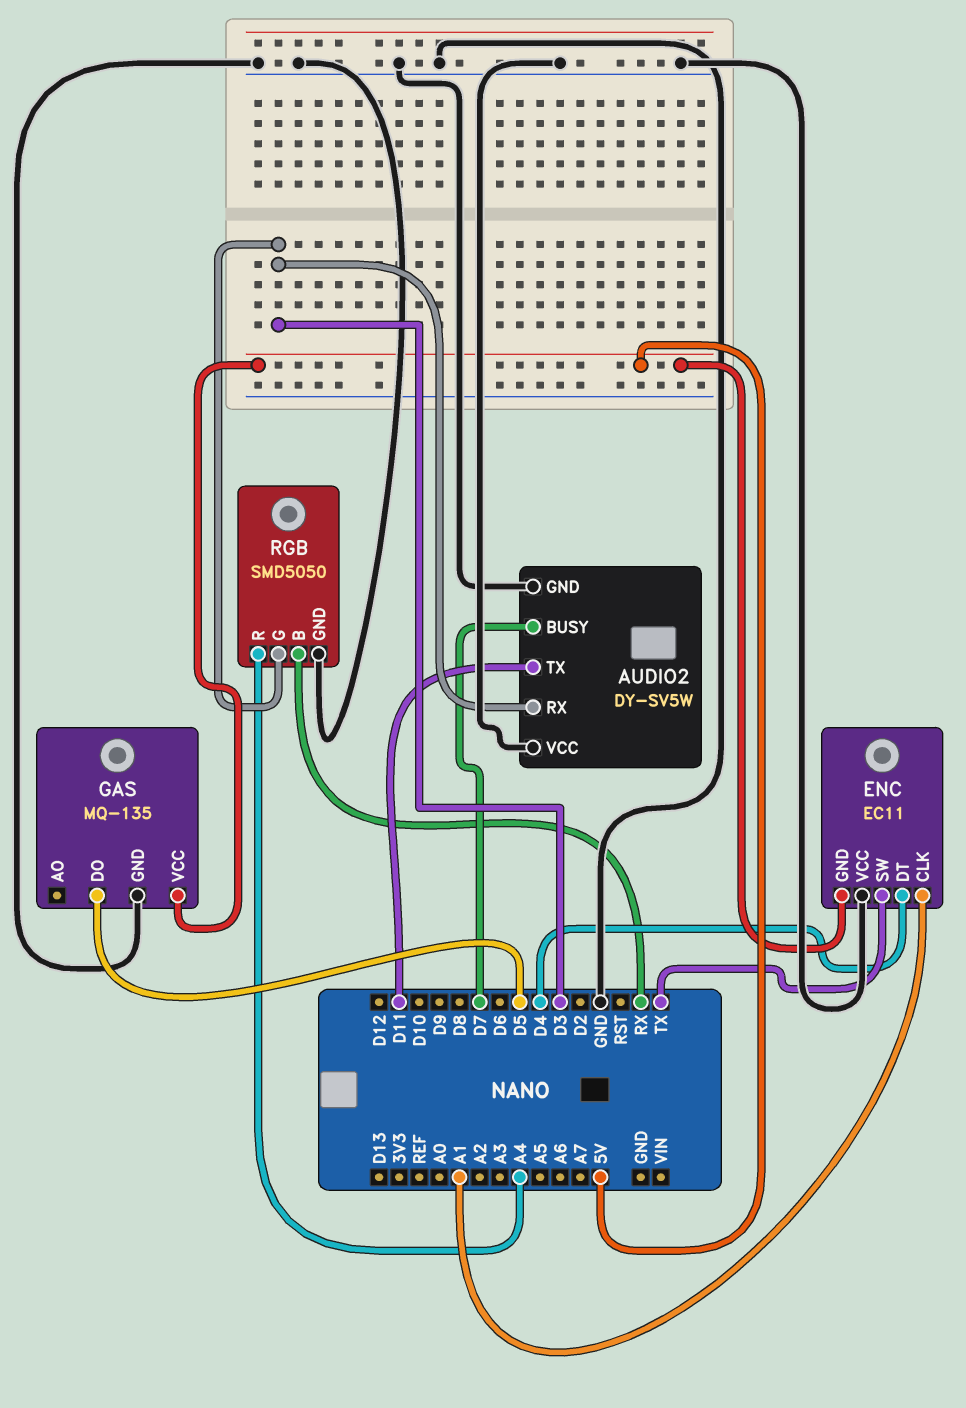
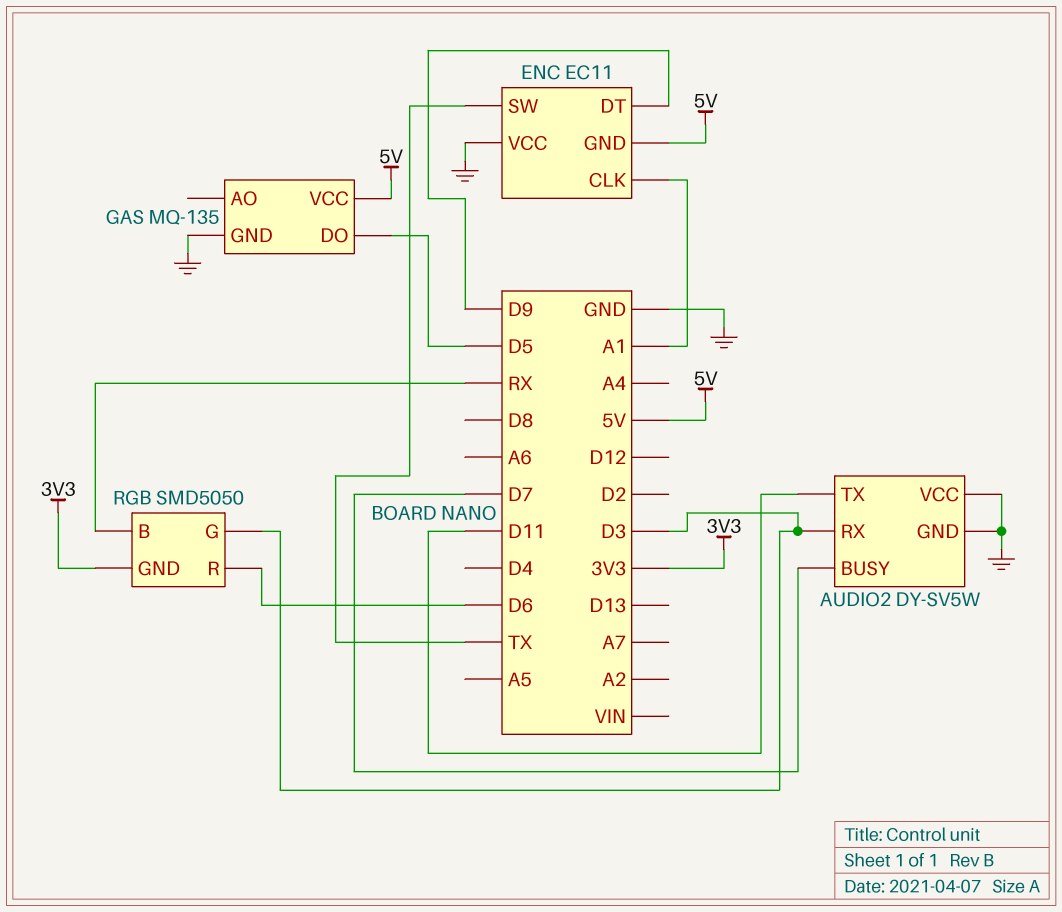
ENC pin DT: D4 -> D9
RGB pin GND: GND -> 3V3
RGB pin R: A4 -> D6

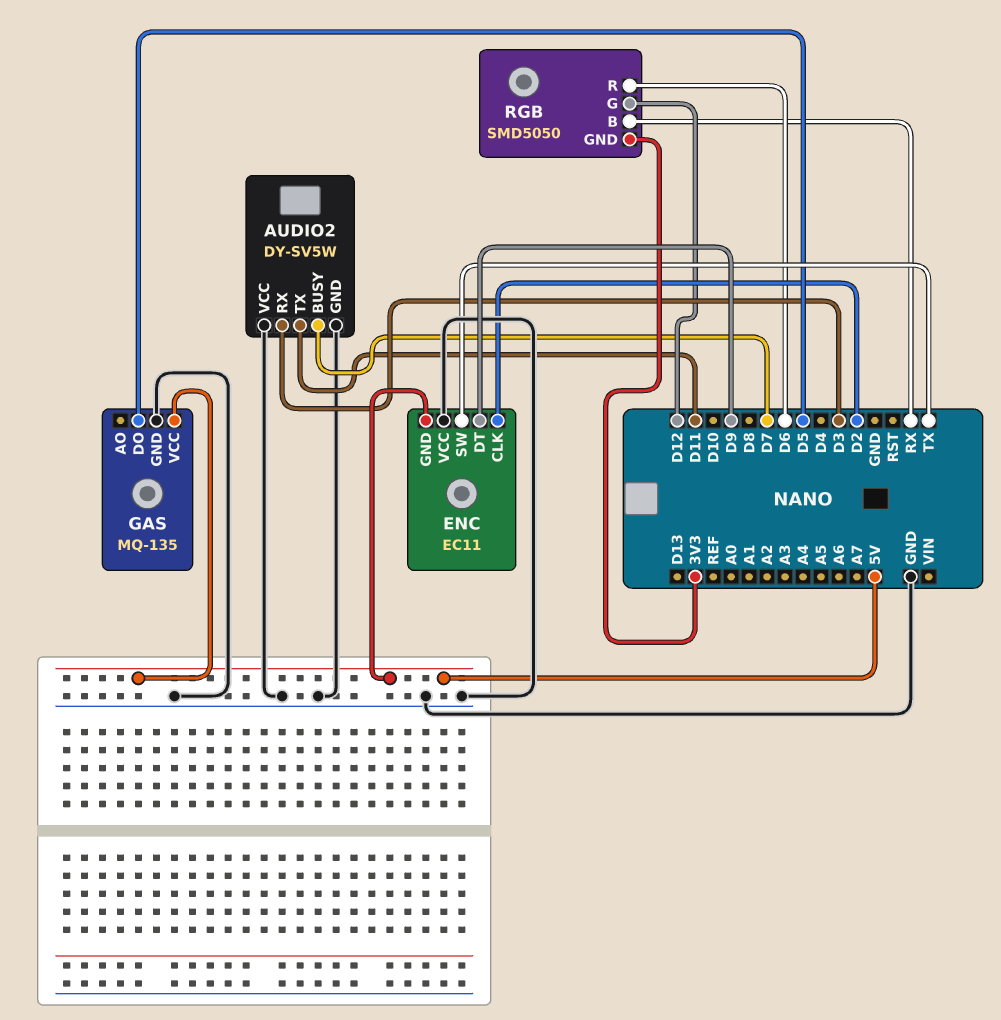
ENC pin CLK: A1 -> D2
RGB pin G: D3 -> D12

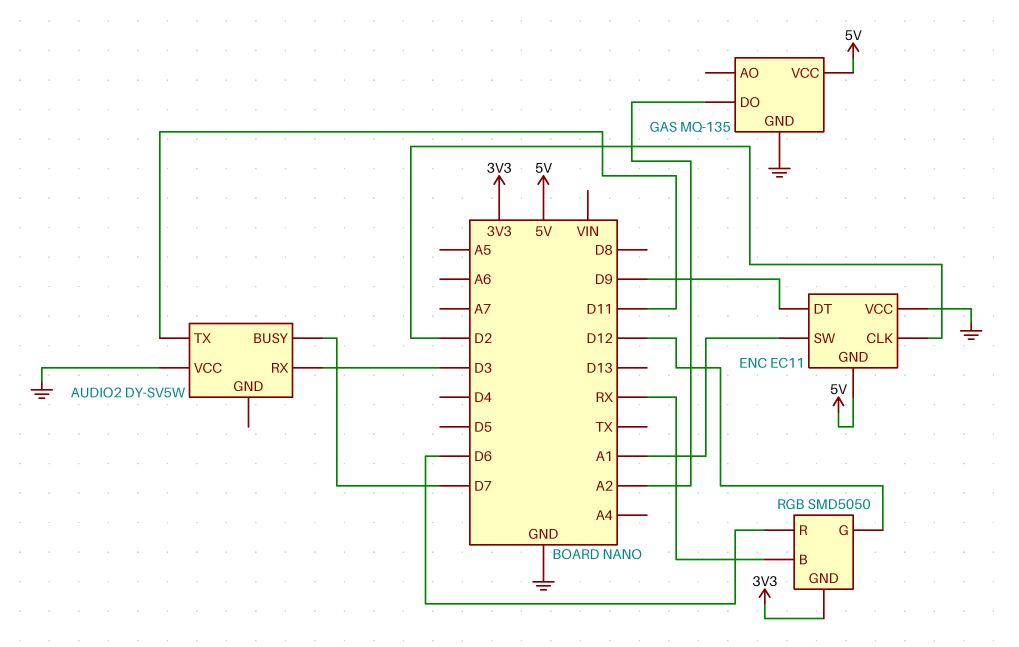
AUDIO2 pin GND: GND -> none
ENC pin SW: TX -> A1
GAS pin DO: D5 -> A2

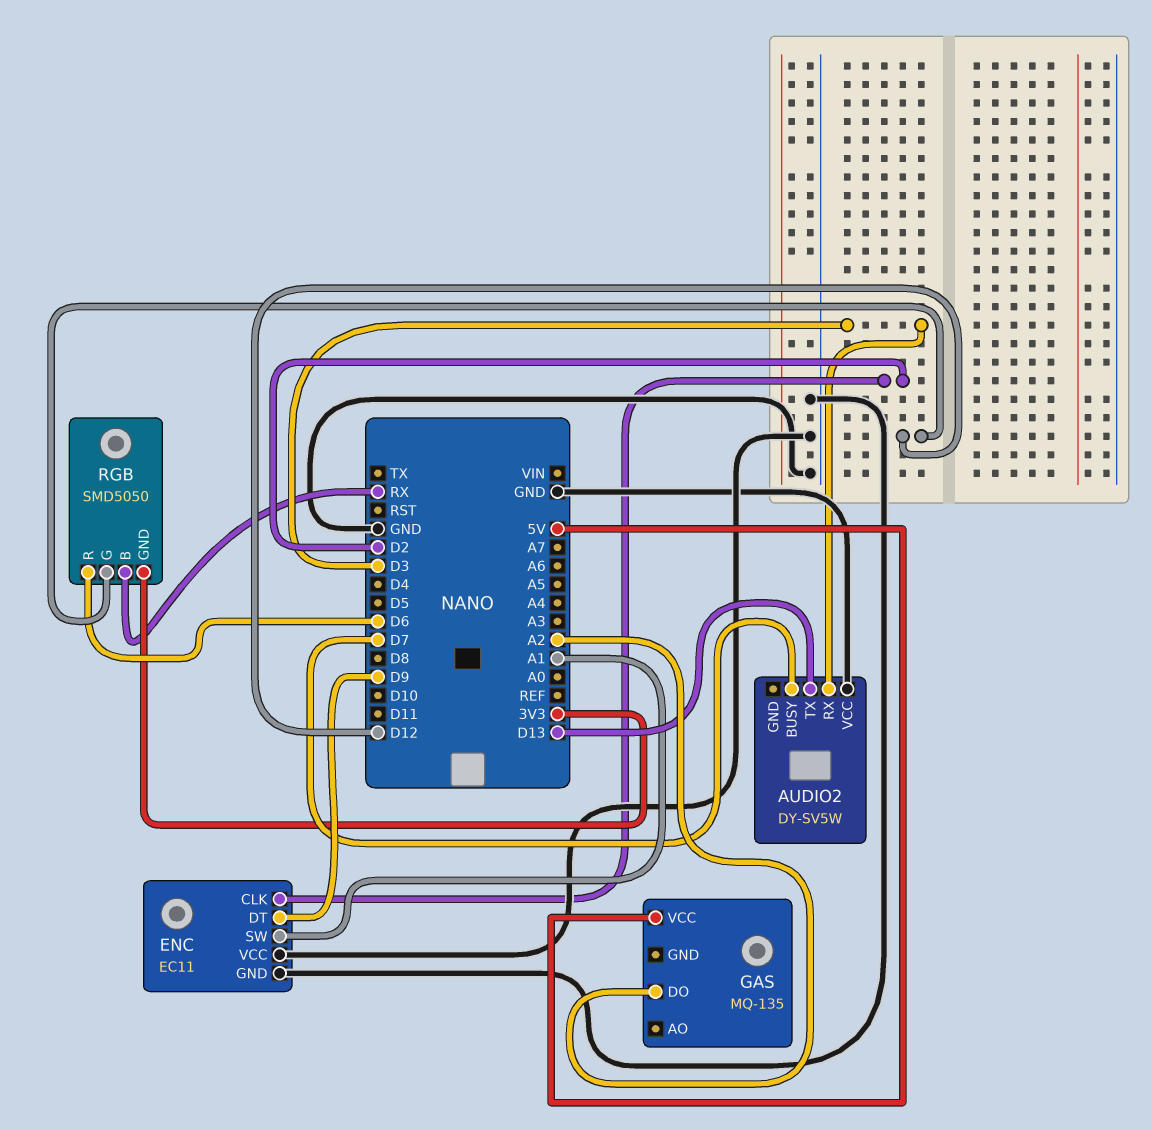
AUDIO2 pin TX: D11 -> D13
ENC pin GND: 5V -> GND
GAS pin GND: GND -> none

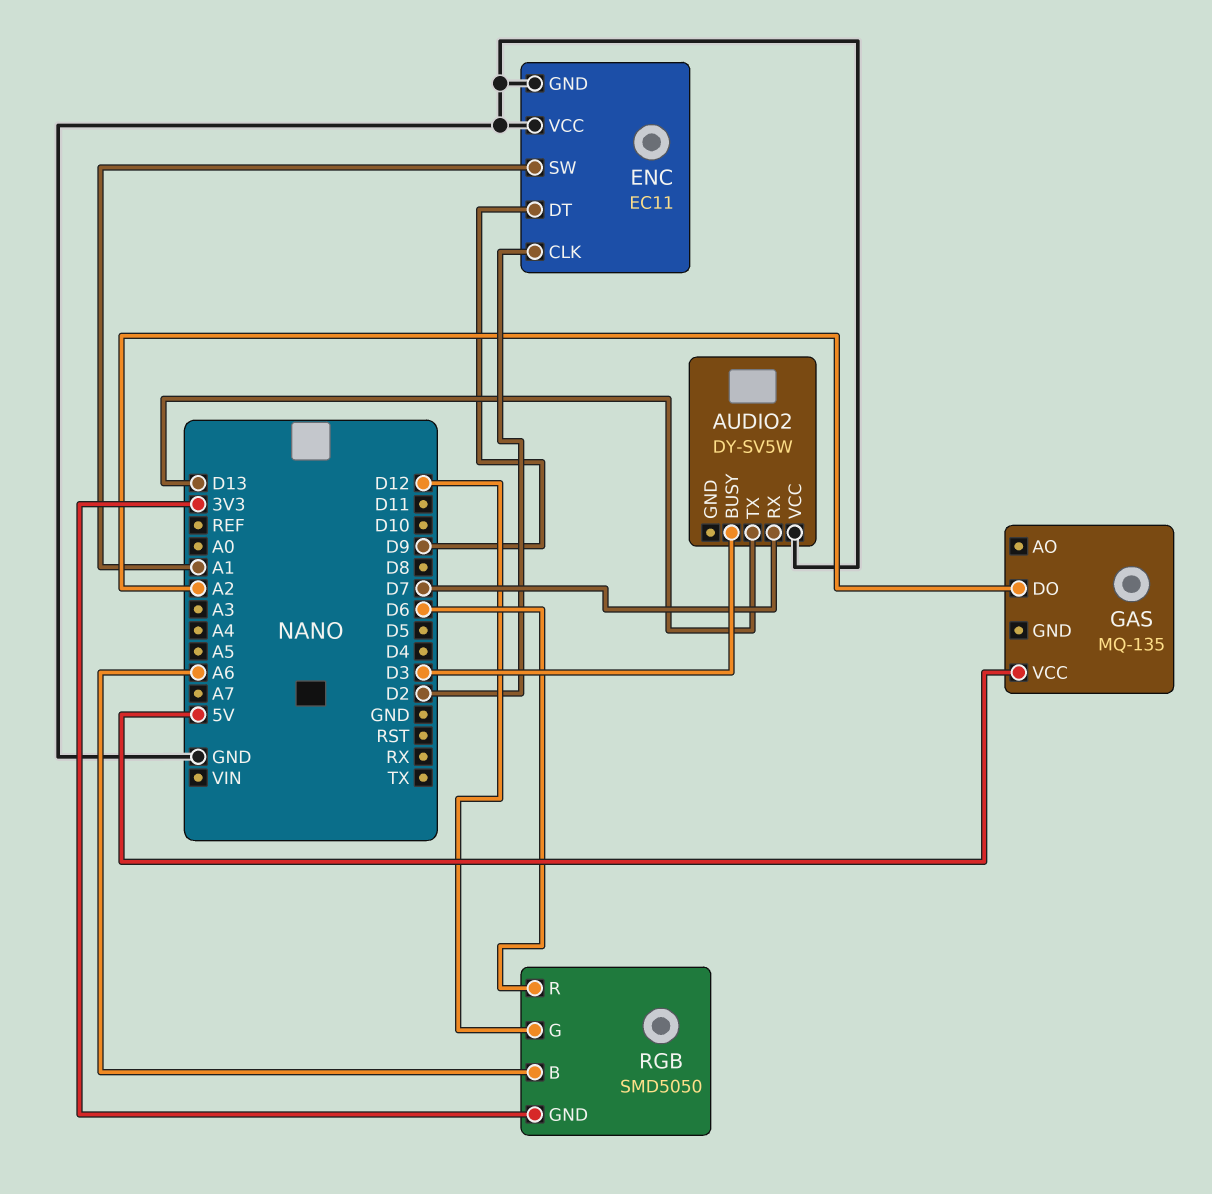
AUDIO2 pin BUSY: D7 -> D3
AUDIO2 pin RX: D3 -> D7
RGB pin B: RX -> A6

